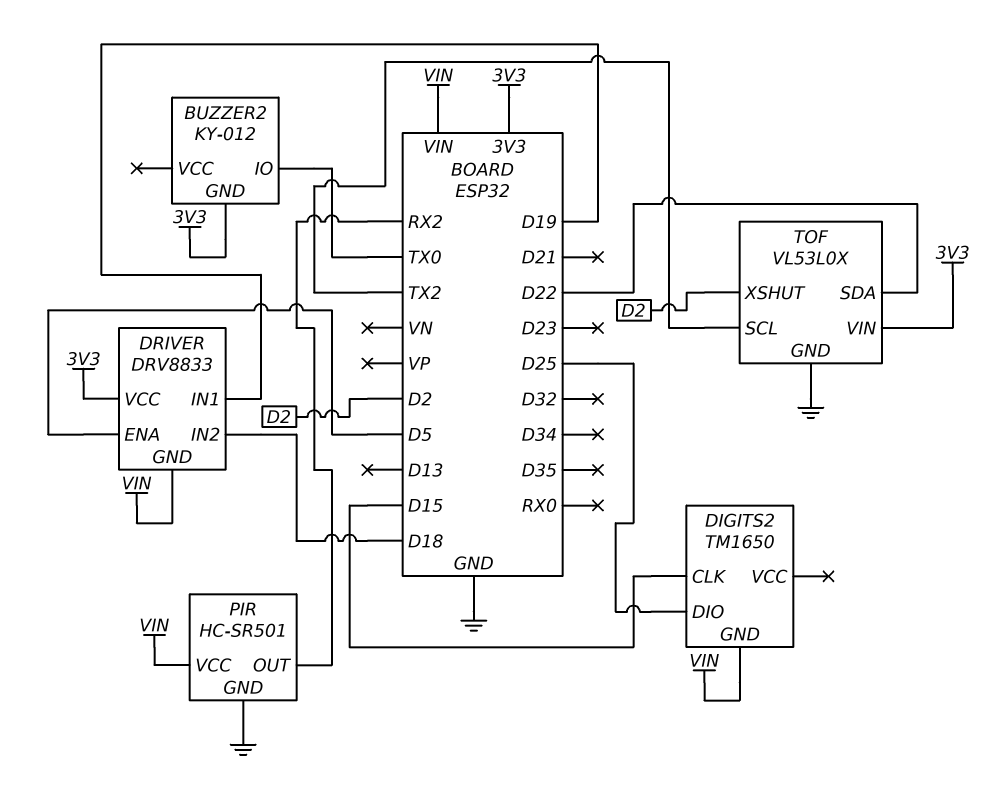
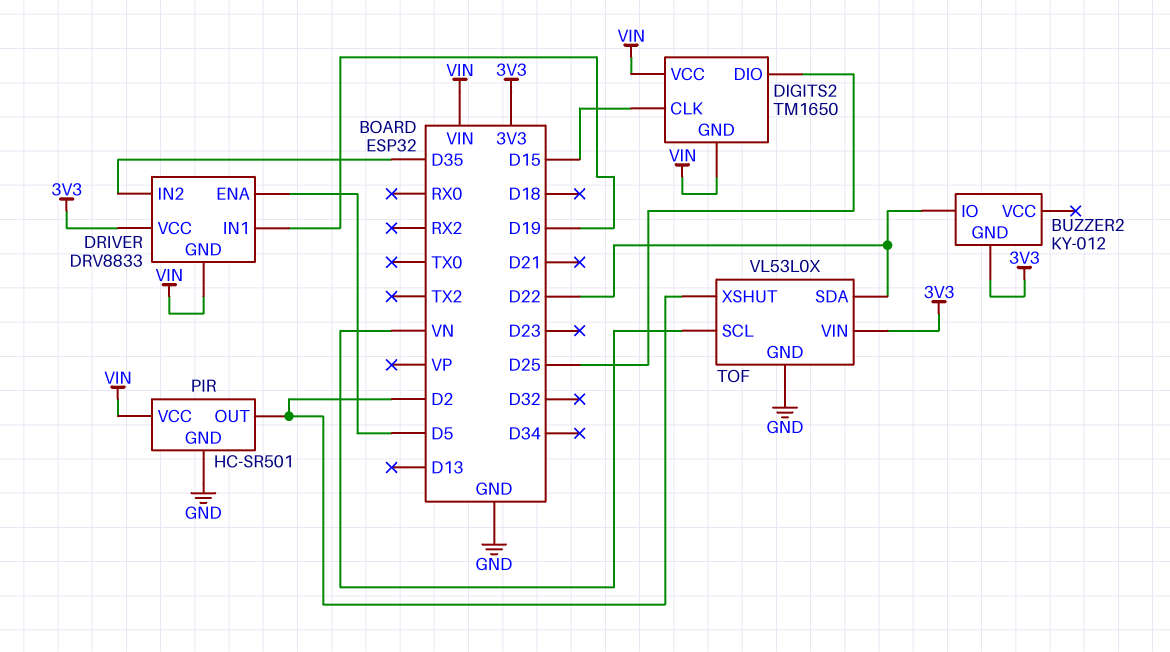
BUZZER2 pin IO: TX0 -> D22
DIGITS2 pin VCC: none -> VIN
DRIVER pin IN2: D18 -> D35
PIR pin OUT: RX2 -> D2
TOF pin SCL: TX2 -> VN

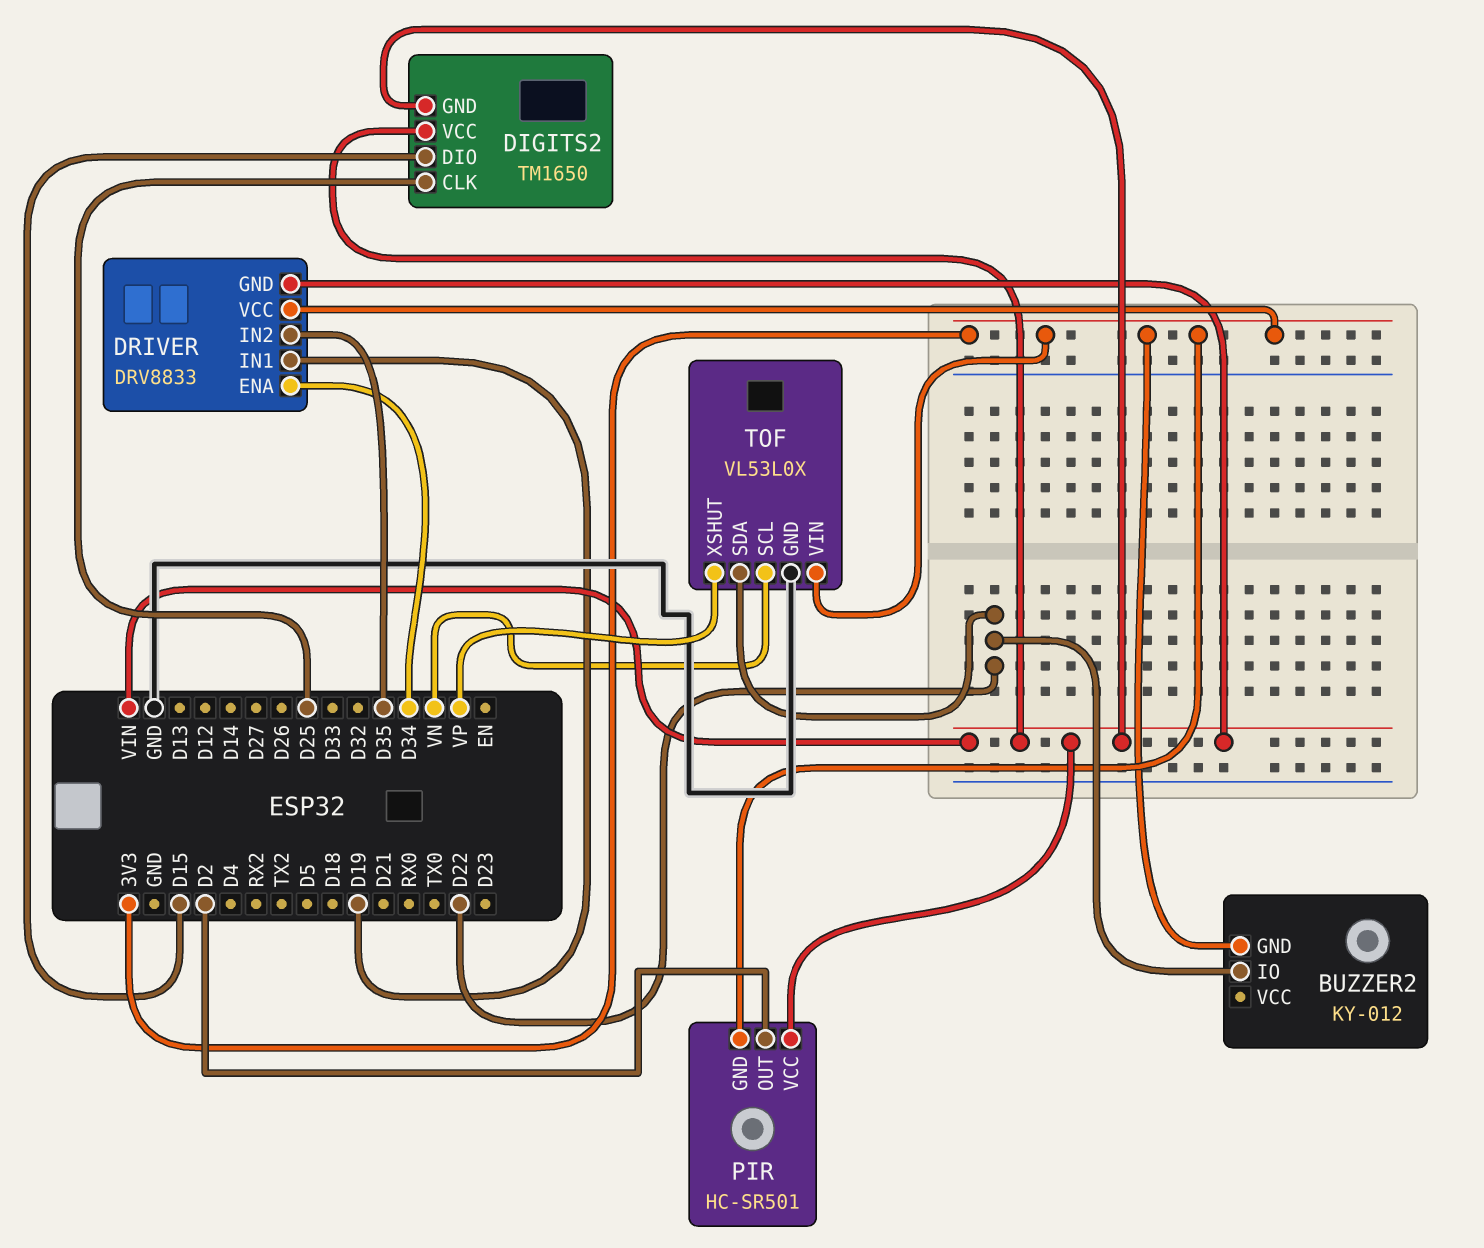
DIGITS2 pin CLK: D15 -> D25
DIGITS2 pin DIO: D25 -> D15
DRIVER pin ENA: D5 -> D34
PIR pin GND: GND -> 3V3
TOF pin XSHUT: D2 -> VP

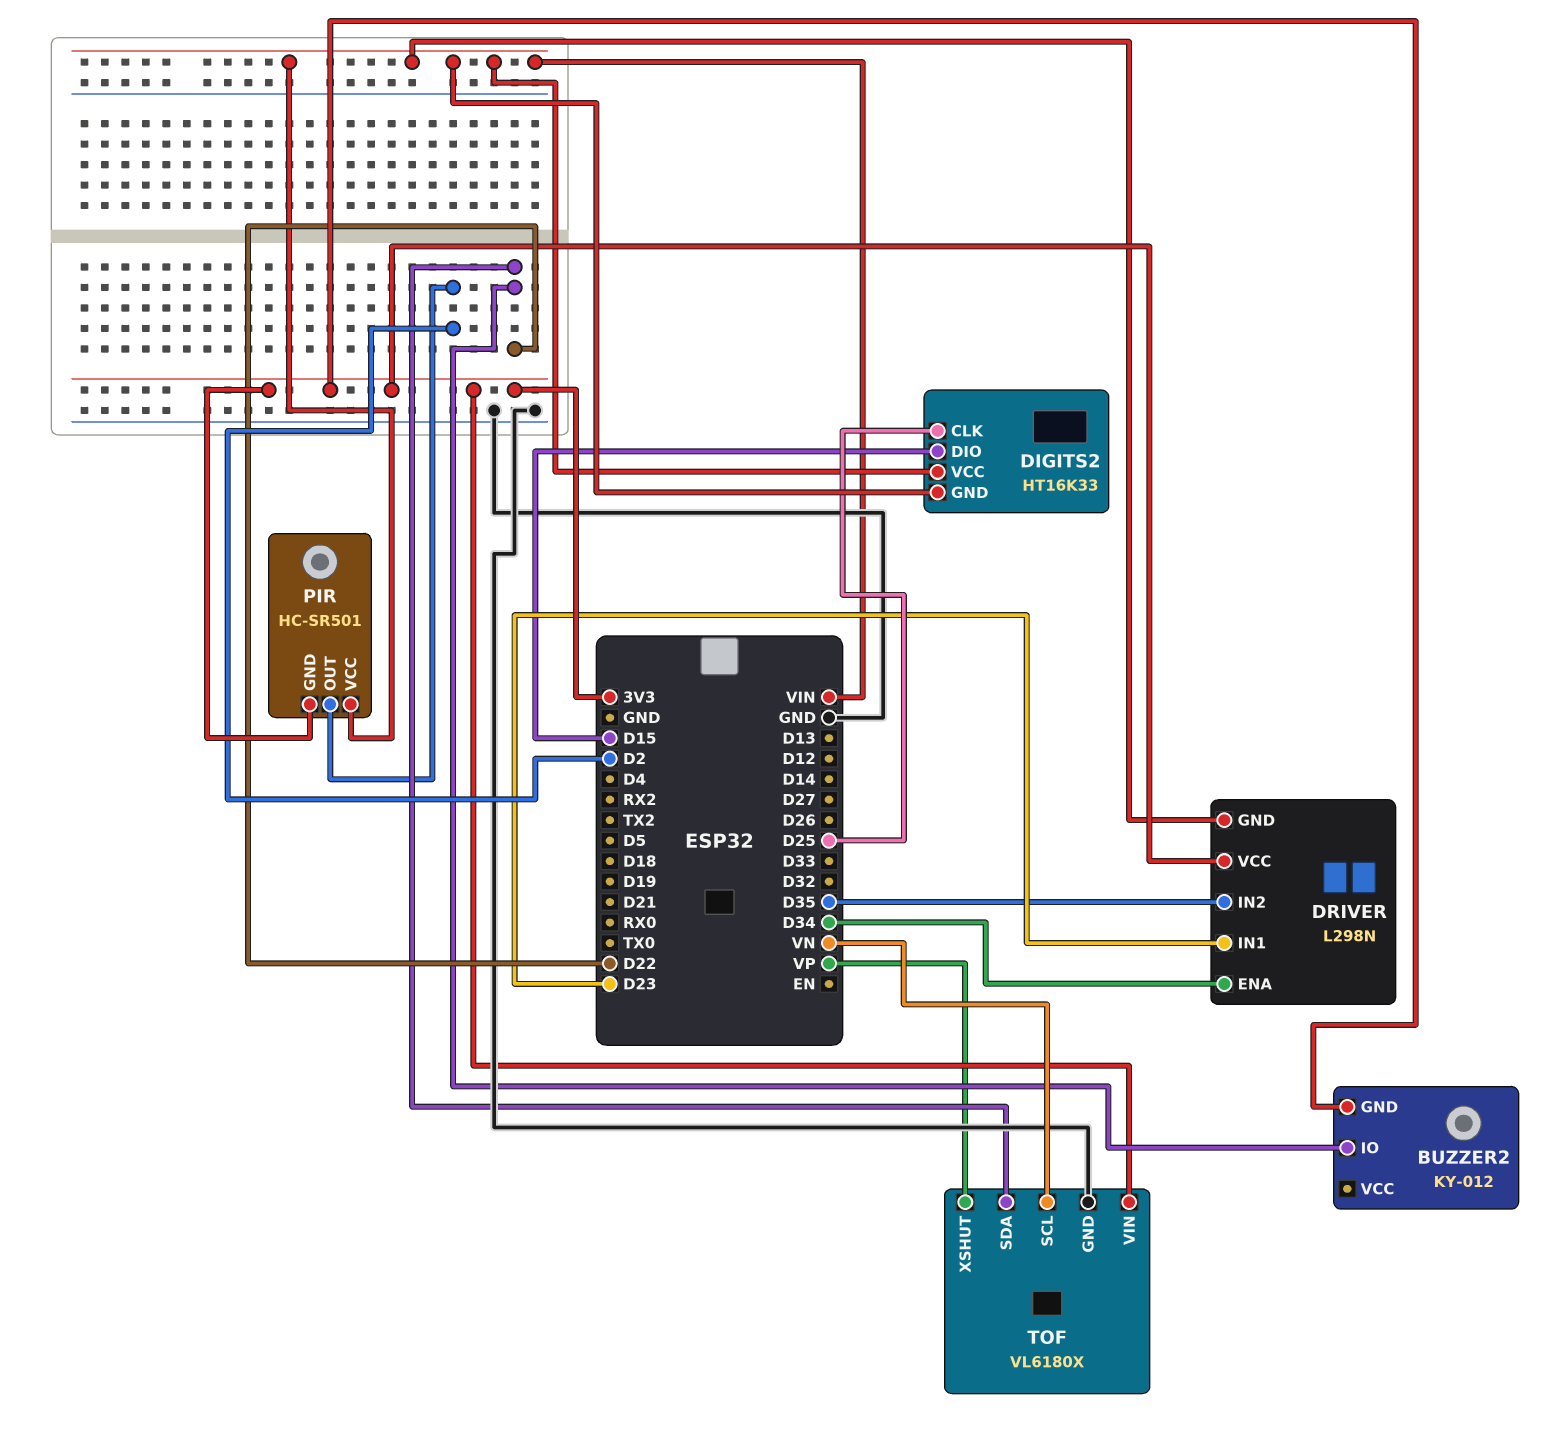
DIGITS2: TM1650 -> HT16K33
DRIVER: DRV8833 -> L298N
DRIVER pin IN1: D19 -> D23
TOF: VL53L0X -> VL6180X

